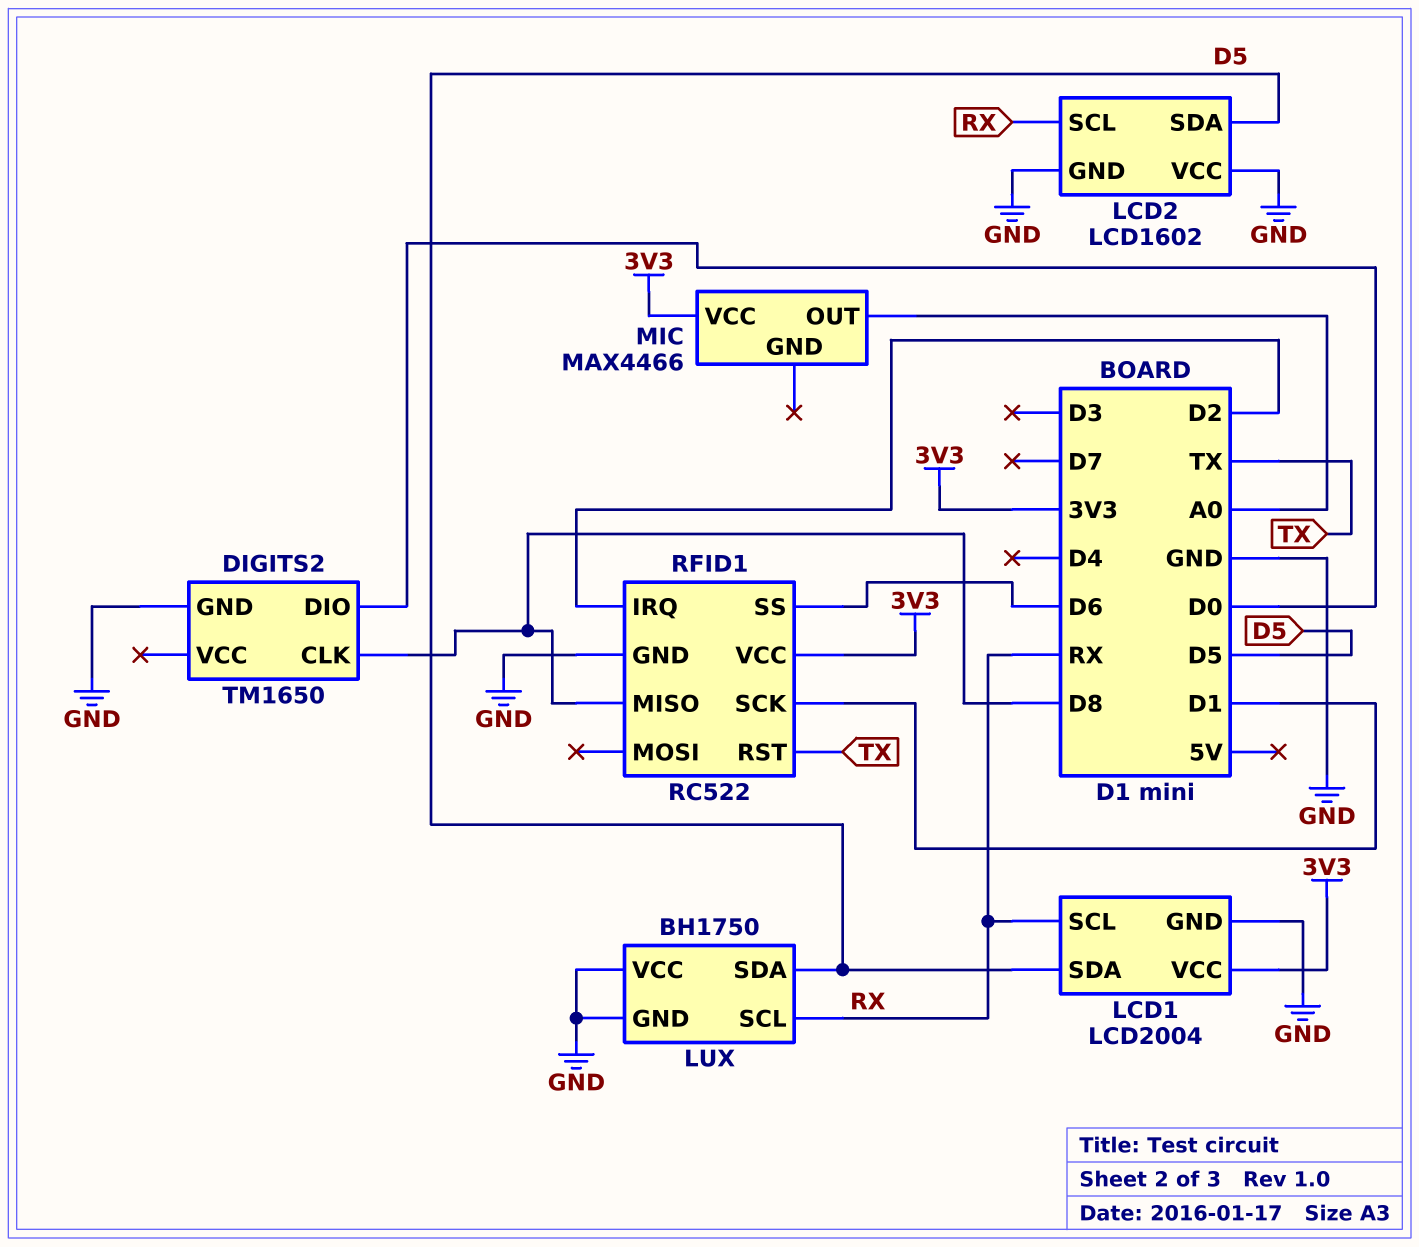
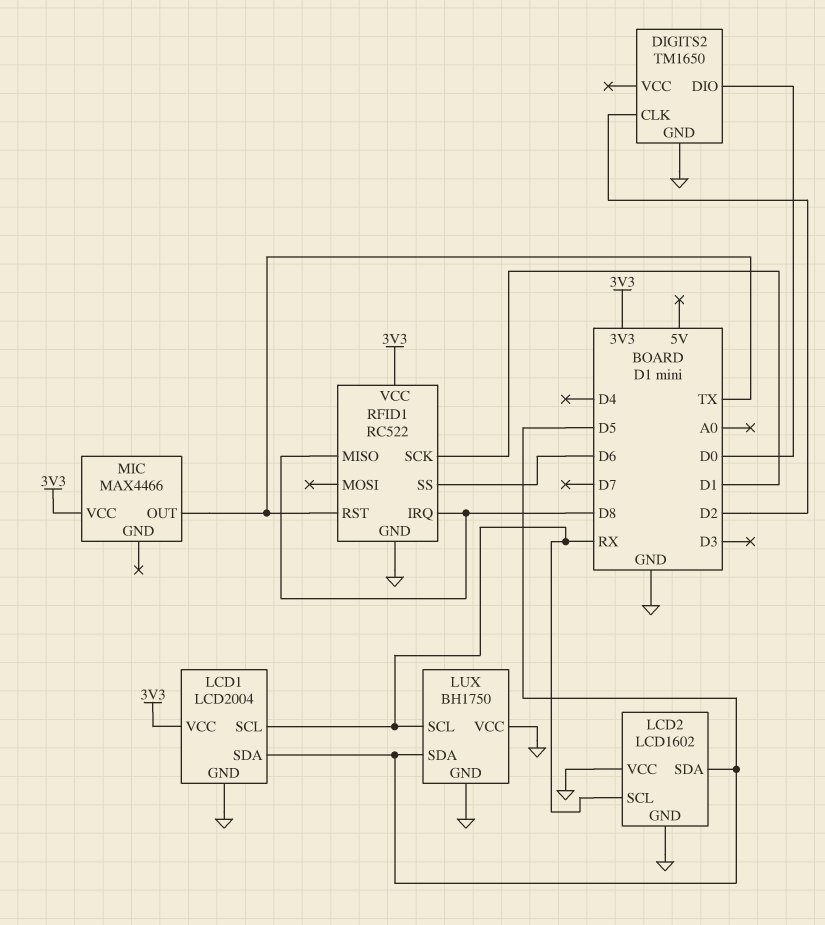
DIGITS2 pin CLK: D8 -> D2
MIC pin OUT: A0 -> TX
RFID1 pin IRQ: D2 -> D8

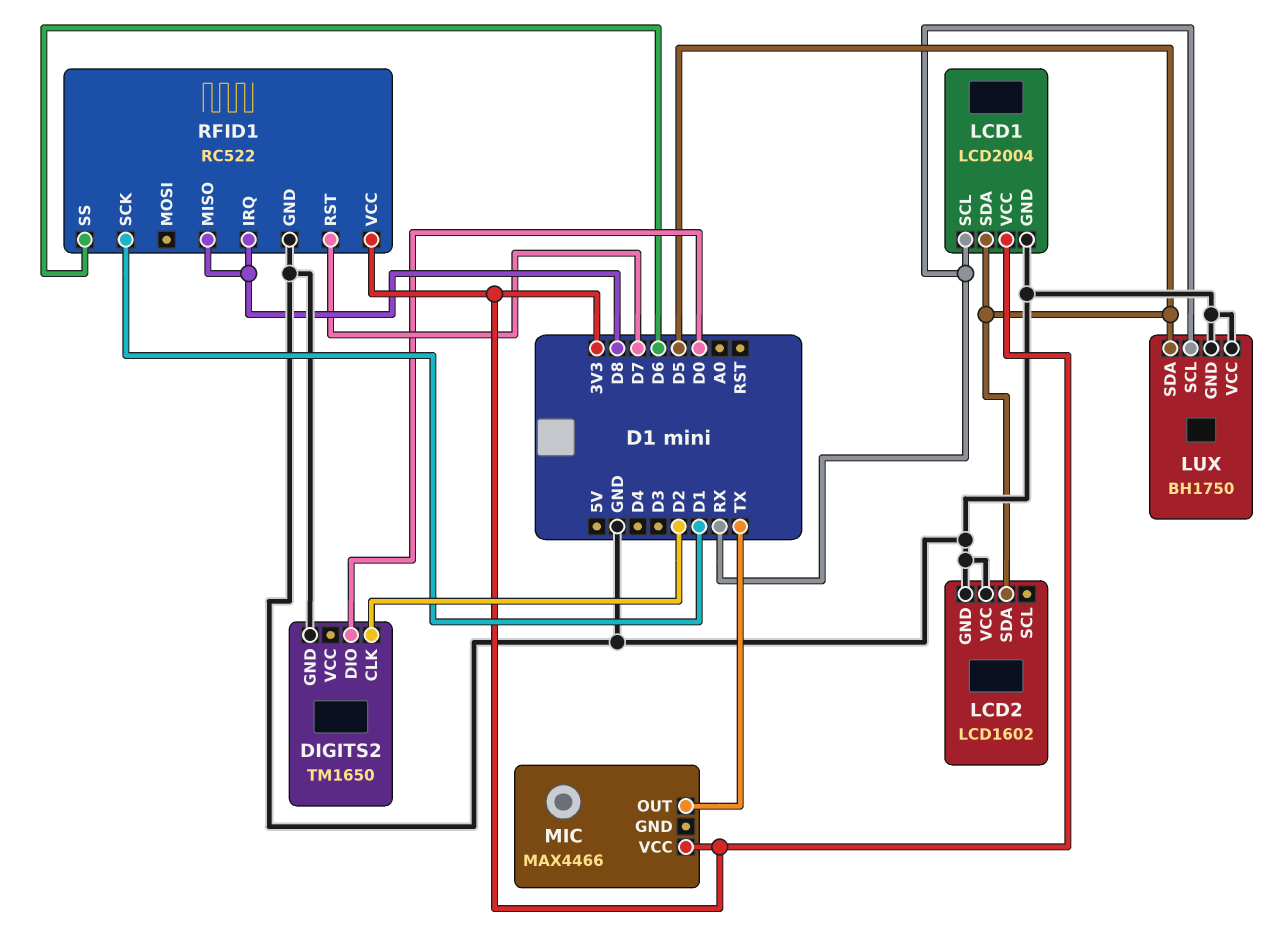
LCD2 pin SCL: RX -> none
RFID1 pin RST: TX -> D7

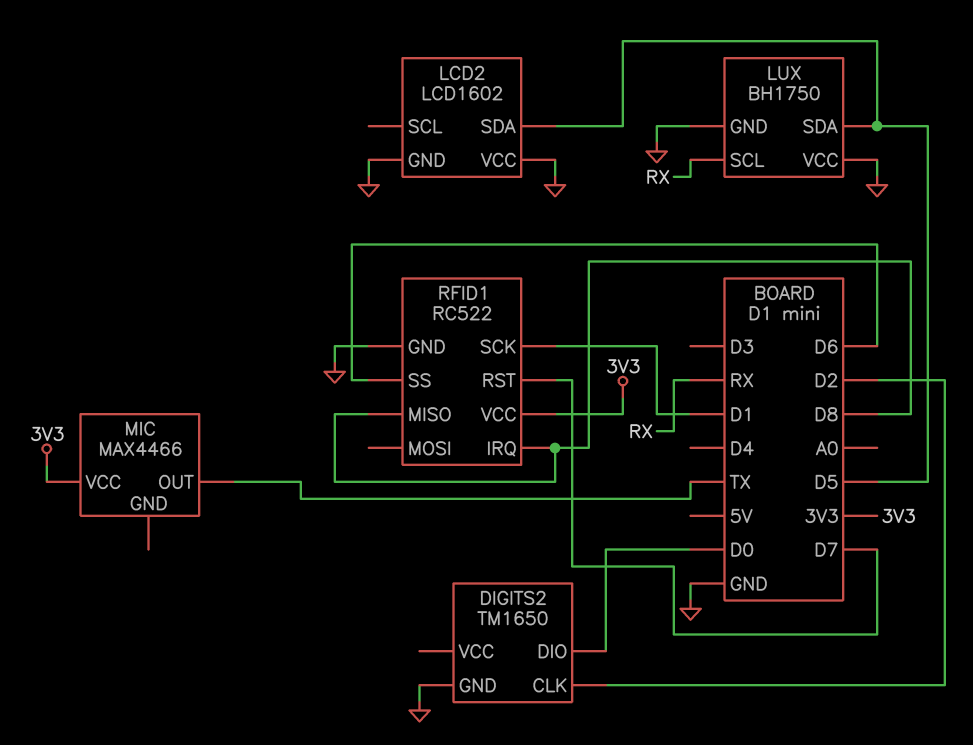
LCD1: LCD2004 -> none
LCD1 pin GND: GND -> none
LCD1 pin SCL: RX -> none
LCD1 pin SDA: D5 -> none
LCD1 pin VCC: 3V3 -> none

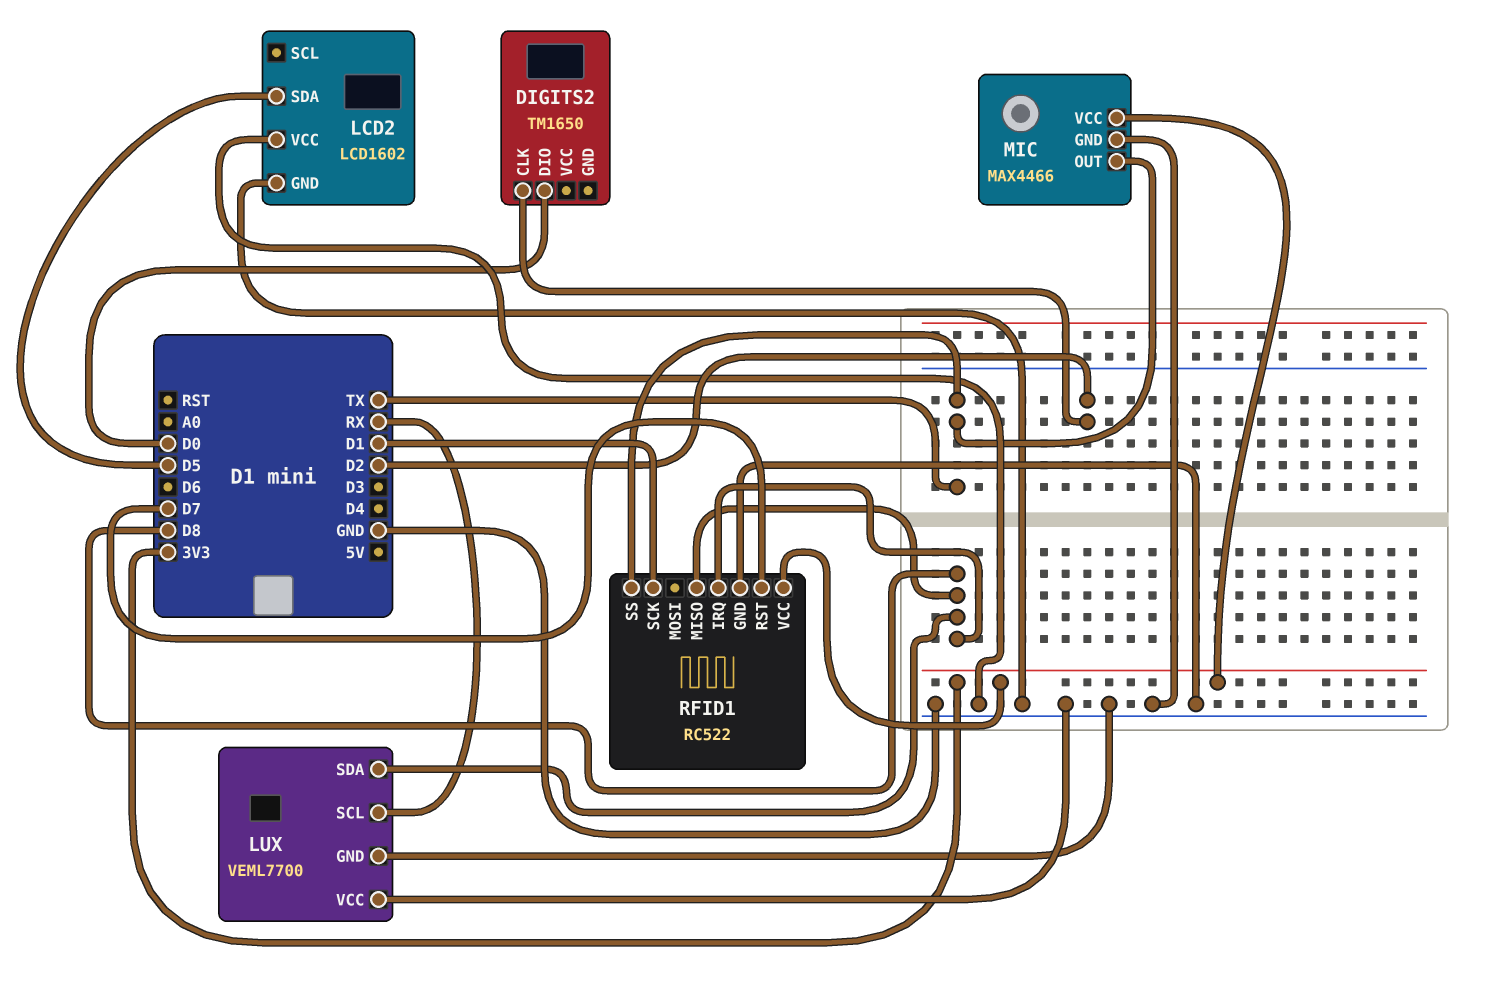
DIGITS2 pin GND: GND -> none
LUX: BH1750 -> VEML7700
LUX pin SDA: D5 -> D8
MIC pin GND: none -> GND
RFID1 pin SS: D6 -> TX

